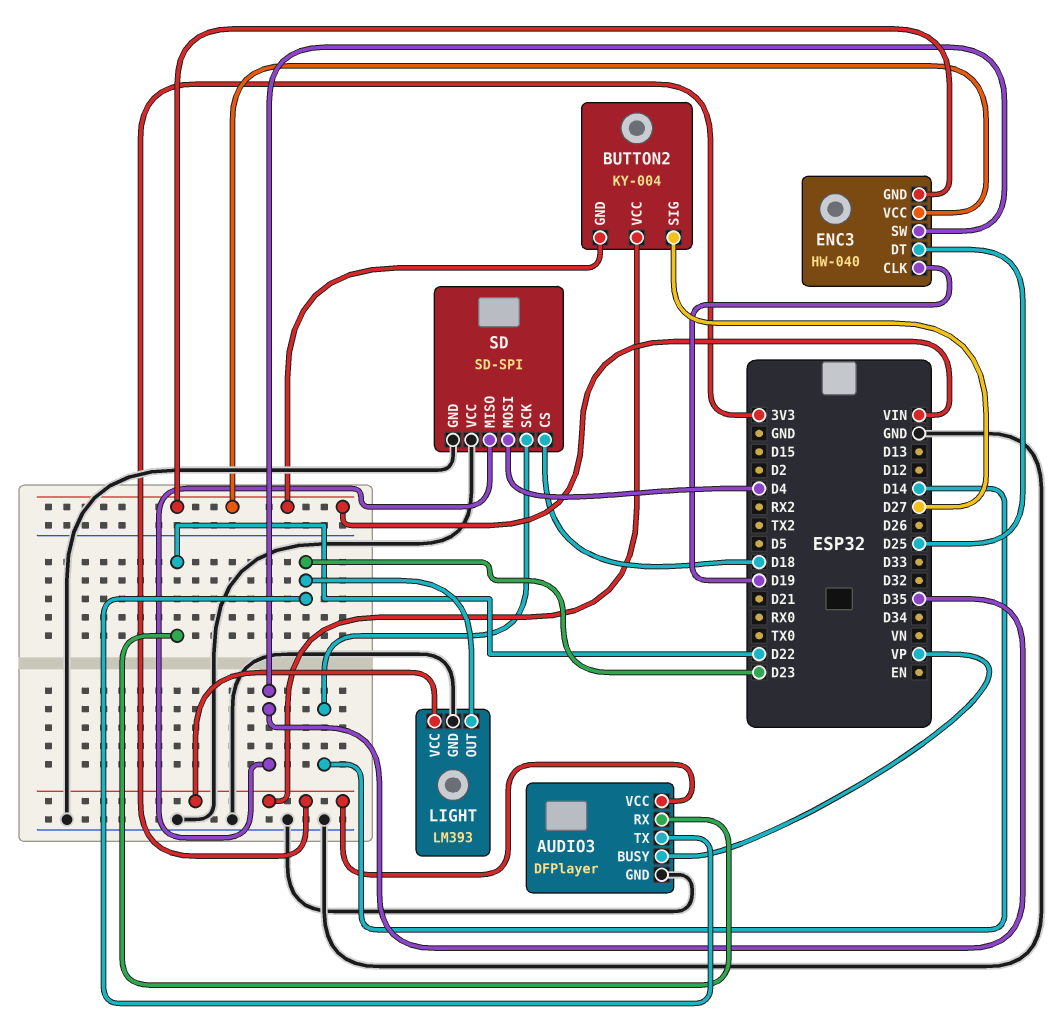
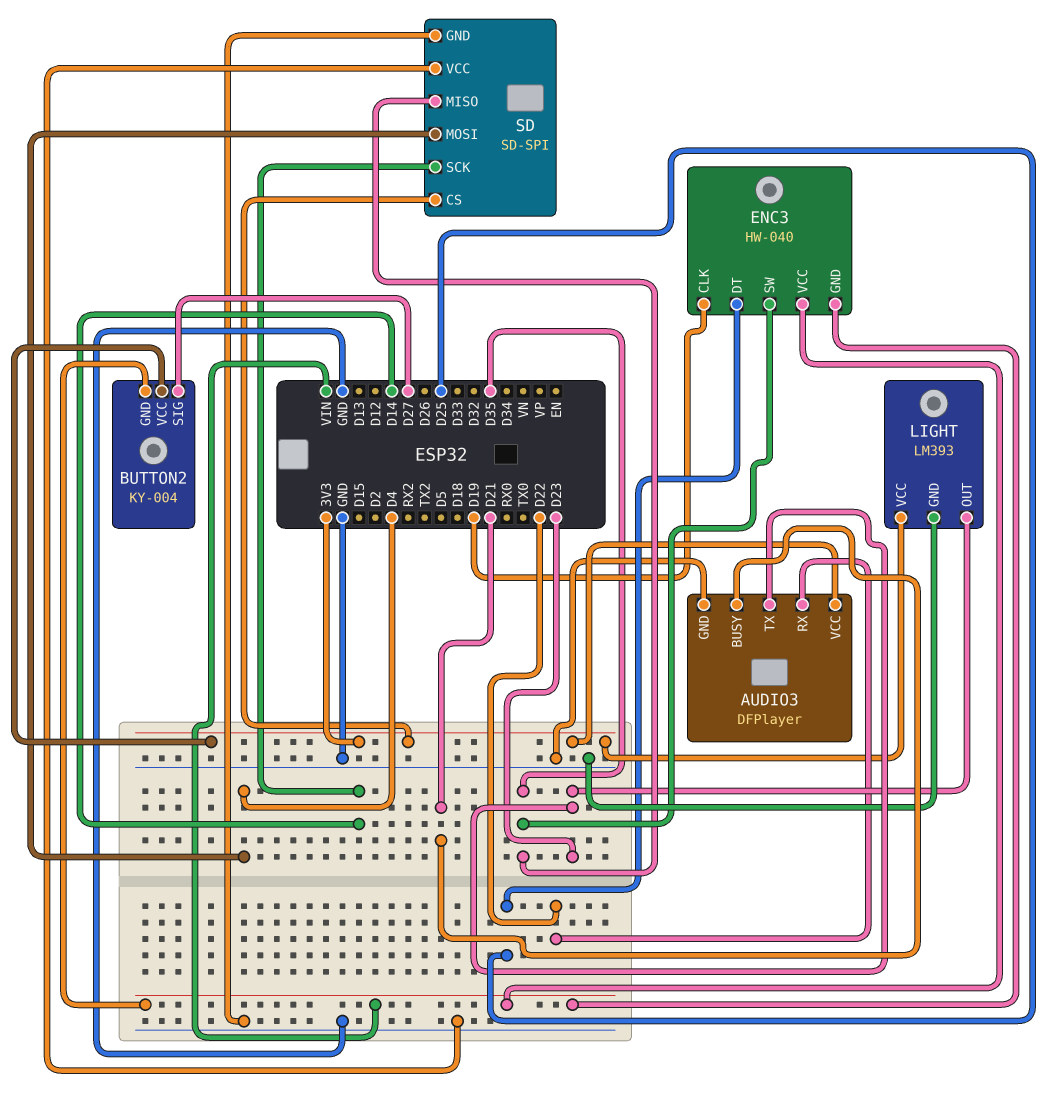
AUDIO3 pin BUSY: VP -> D21
SD pin CS: D18 -> 3V3

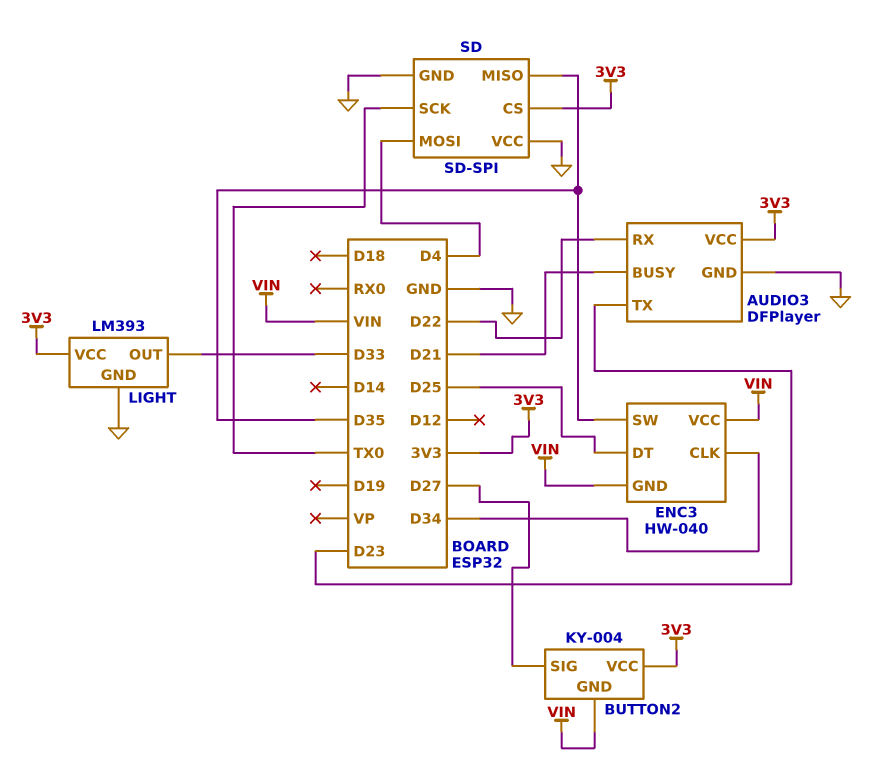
ENC3 pin CLK: D19 -> D34
LIGHT pin OUT: D23 -> D33
SD pin SCK: D14 -> TX0

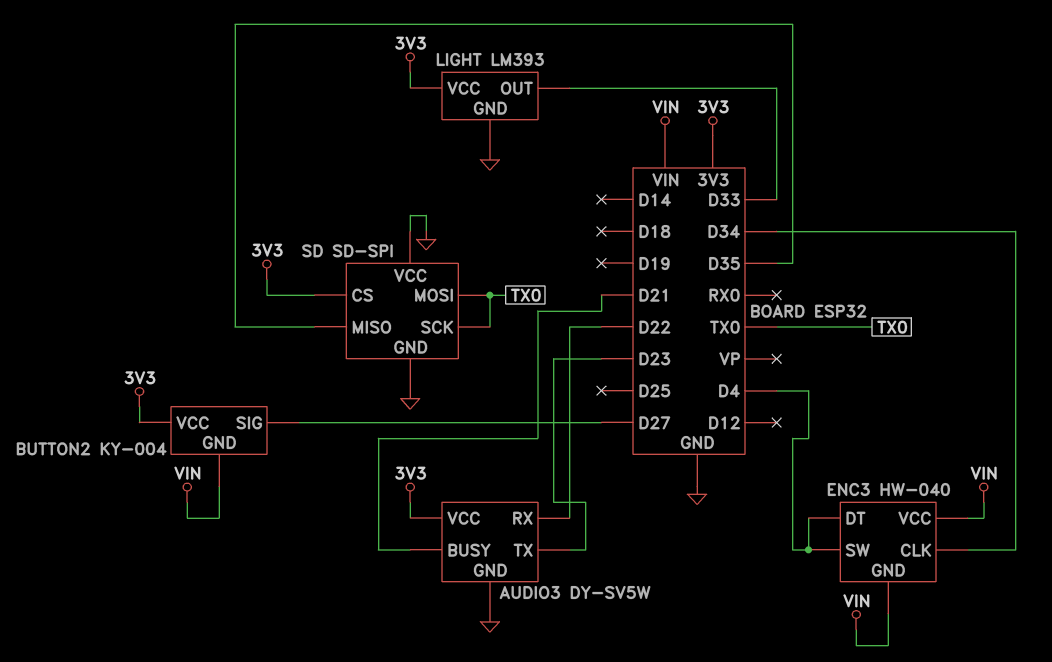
AUDIO3: DFPlayer -> DY-SV5W
ENC3 pin DT: D25 -> D4
ENC3 pin SW: D35 -> D4
SD pin MOSI: D4 -> TX0

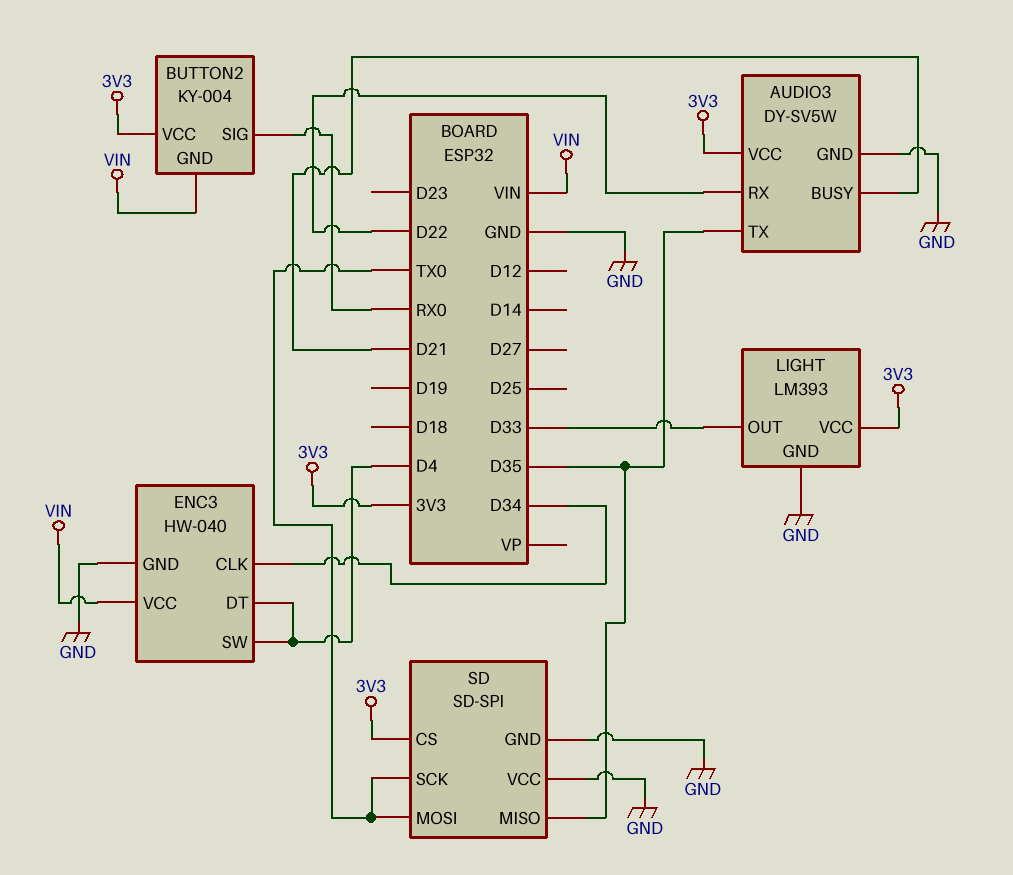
AUDIO3 pin TX: D23 -> D35
BUTTON2 pin SIG: D27 -> RX0
ENC3 pin GND: VIN -> GND

